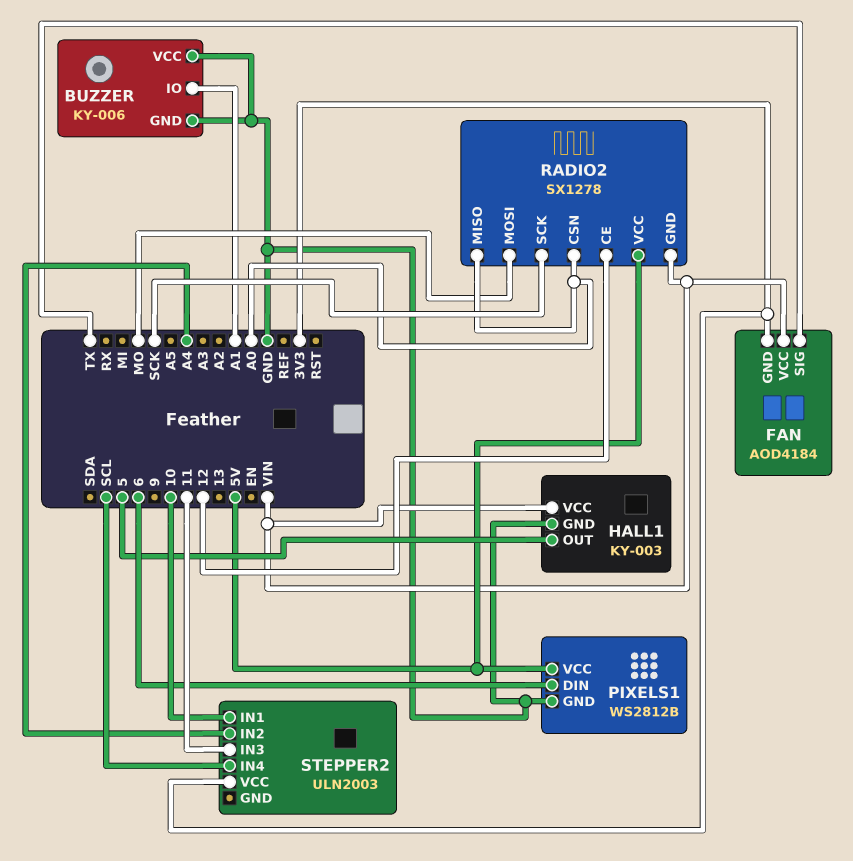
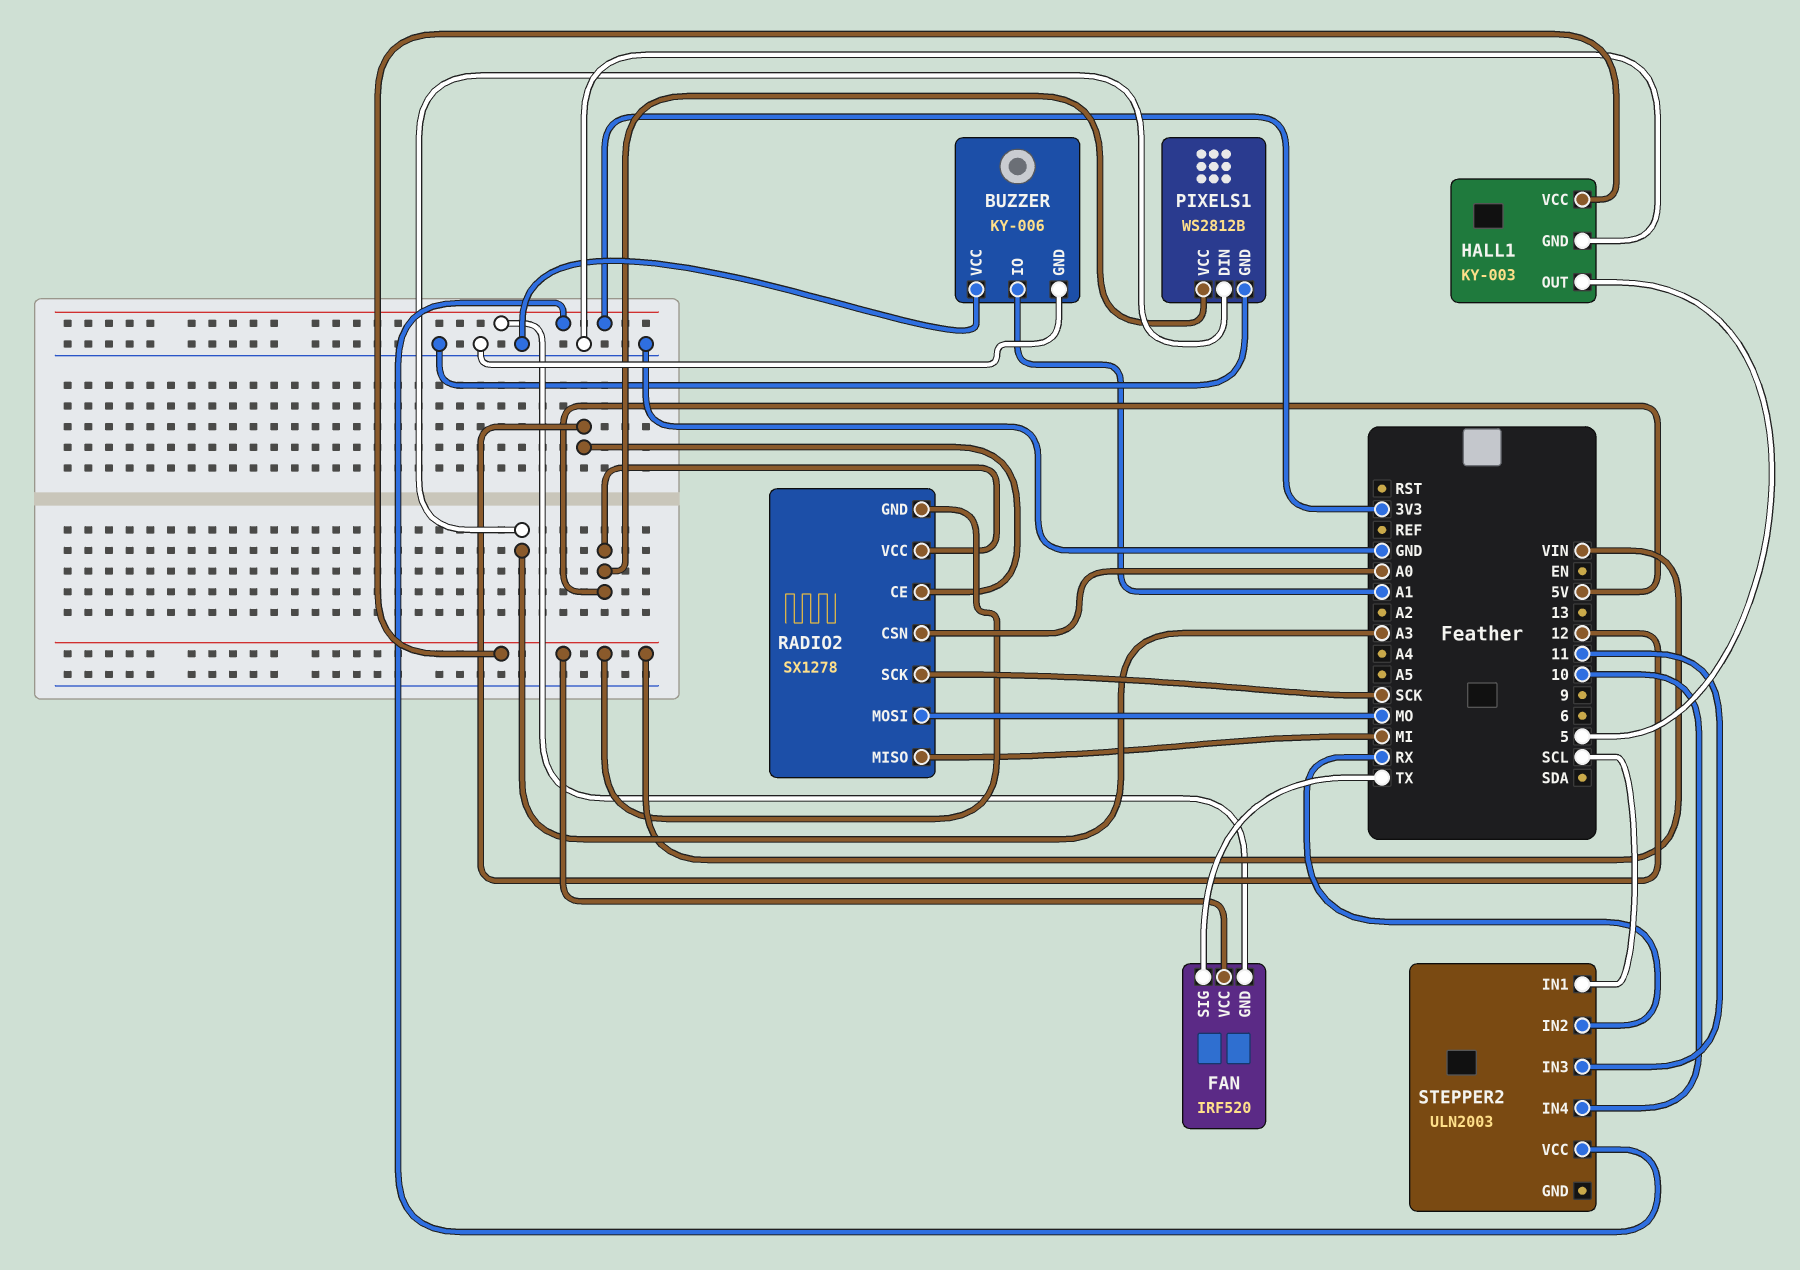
FAN: AOD4184 -> IRF520
PIXELS1 pin DIN: 6 -> A3
RADIO2 pin MISO: A0 -> MI
STEPPER2 pin IN1: 10 -> SCL
STEPPER2 pin IN2: A4 -> RX
STEPPER2 pin IN4: SCL -> 10

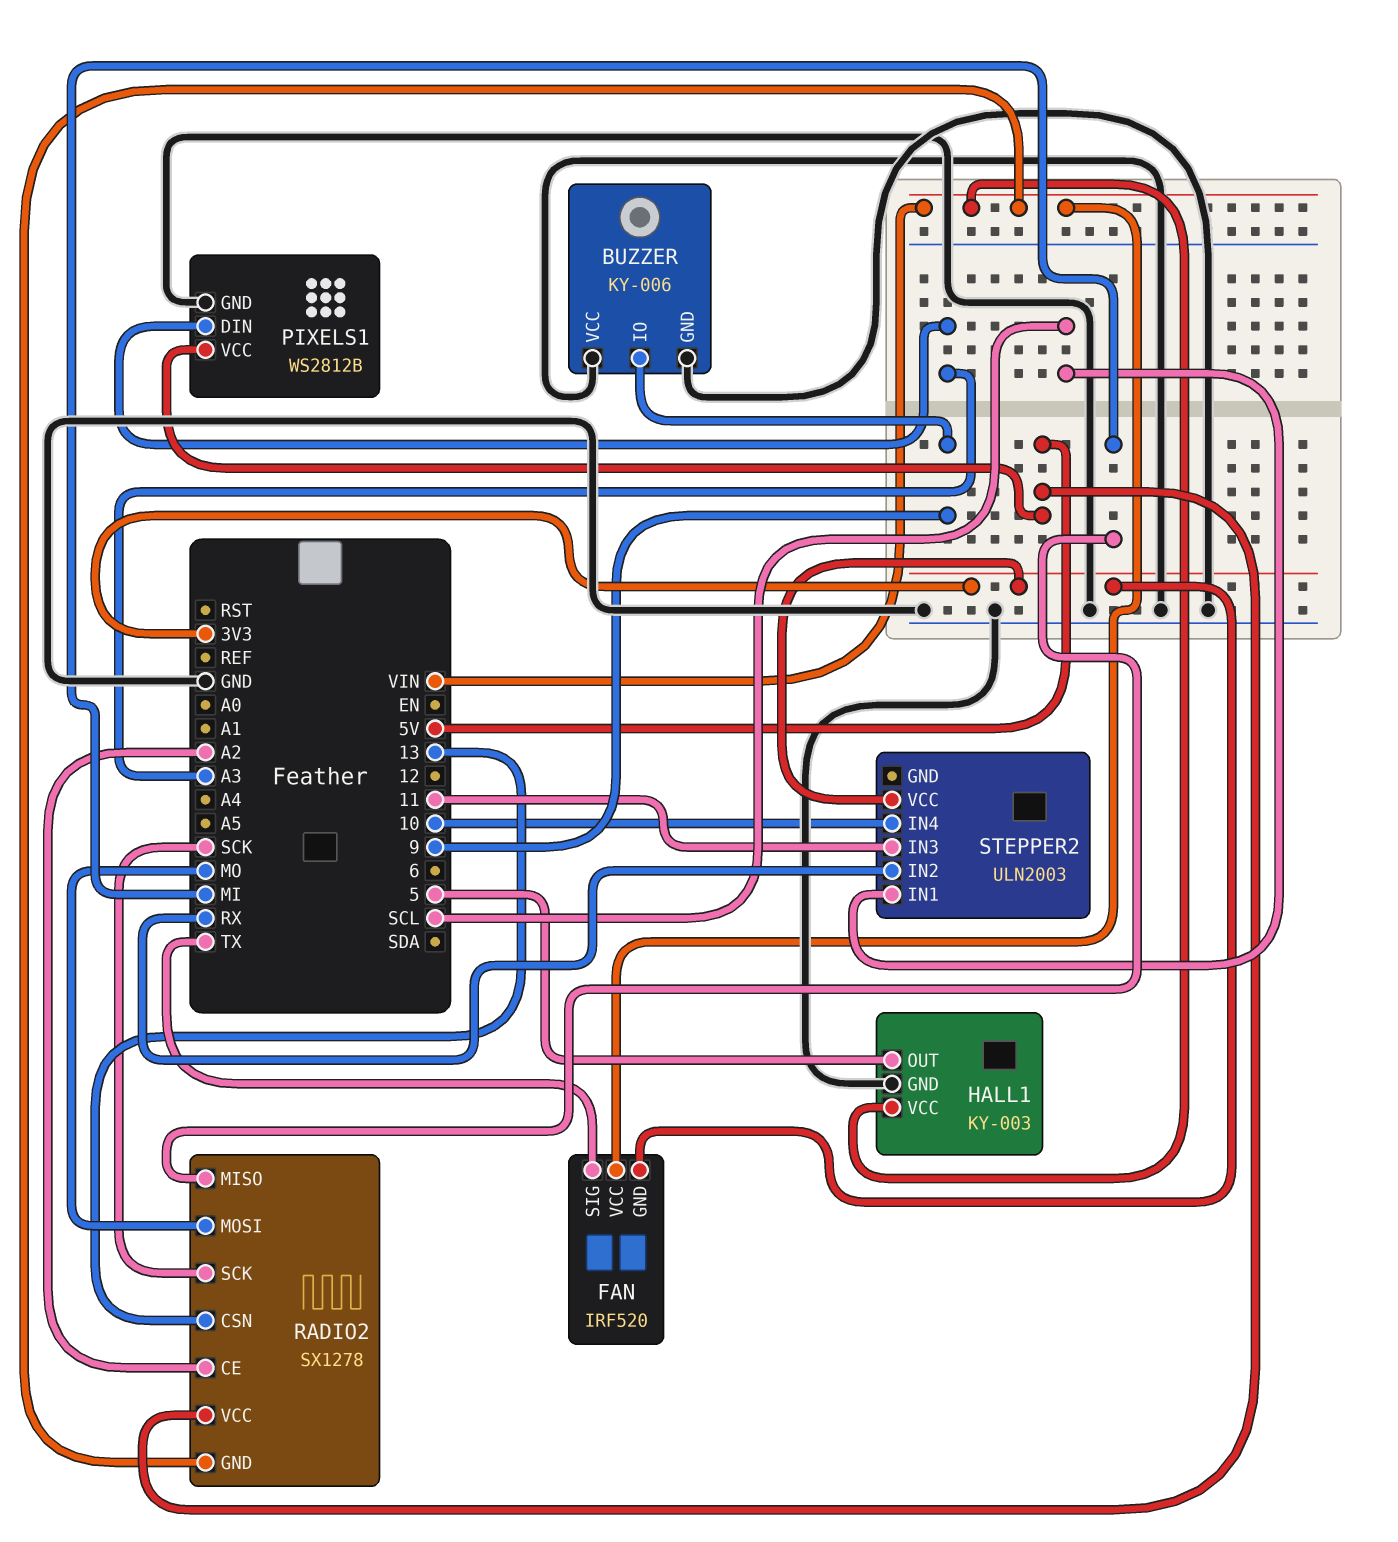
BUZZER pin IO: A1 -> 9
RADIO2 pin CE: 12 -> A2
RADIO2 pin CSN: A0 -> 13

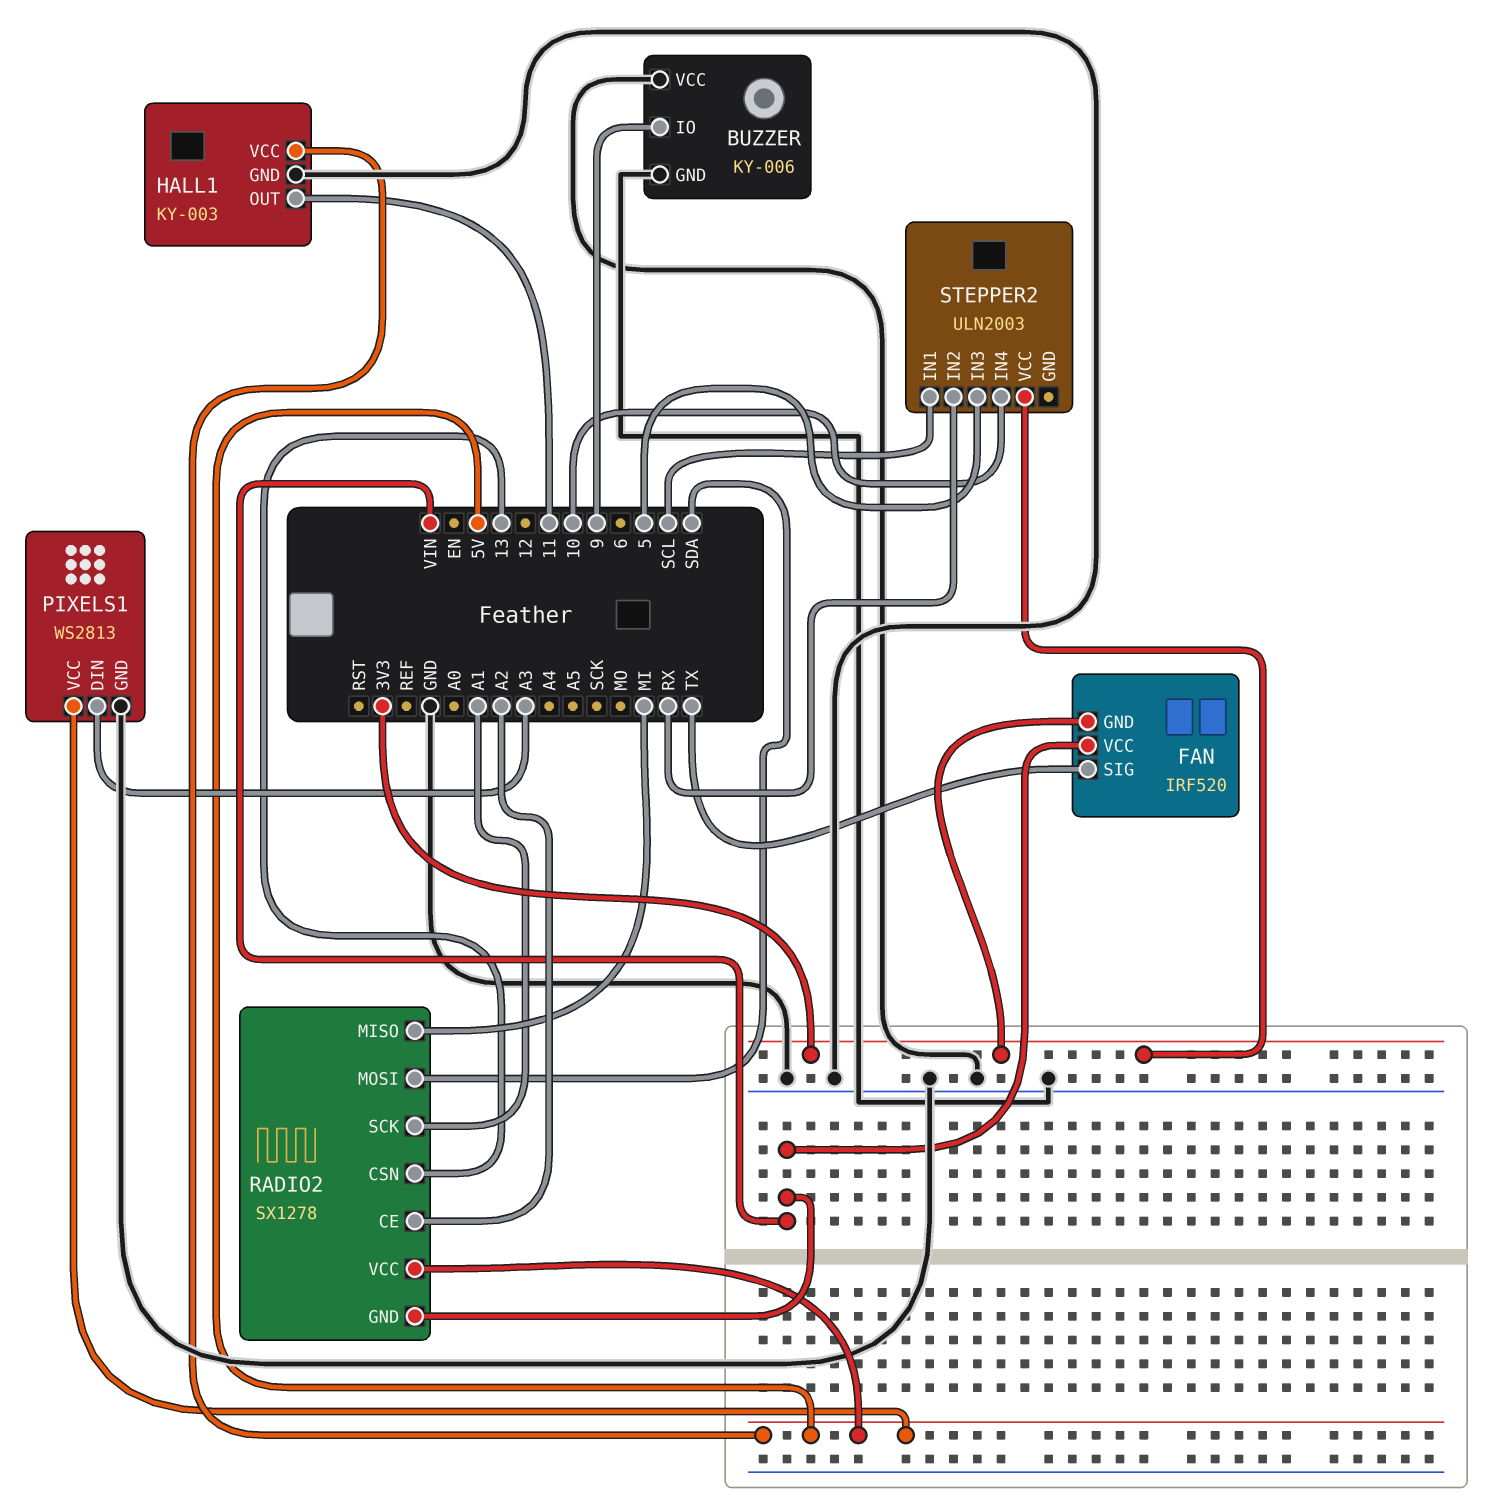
HALL1 pin OUT: 5 -> 11
HALL1 pin VCC: VIN -> 5V
PIXELS1: WS2812B -> WS2813
RADIO2 pin MOSI: MO -> SDA
RADIO2 pin SCK: SCK -> A1
STEPPER2 pin IN3: 11 -> 5

